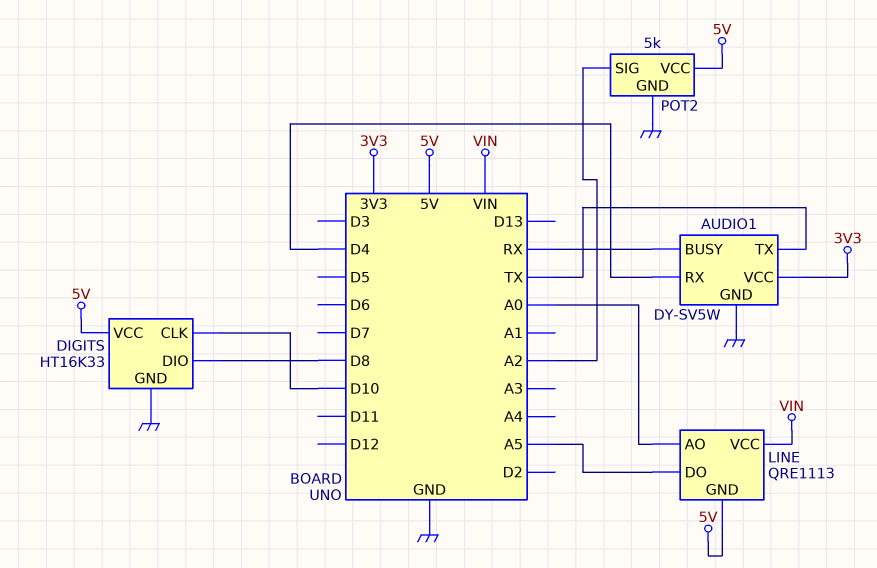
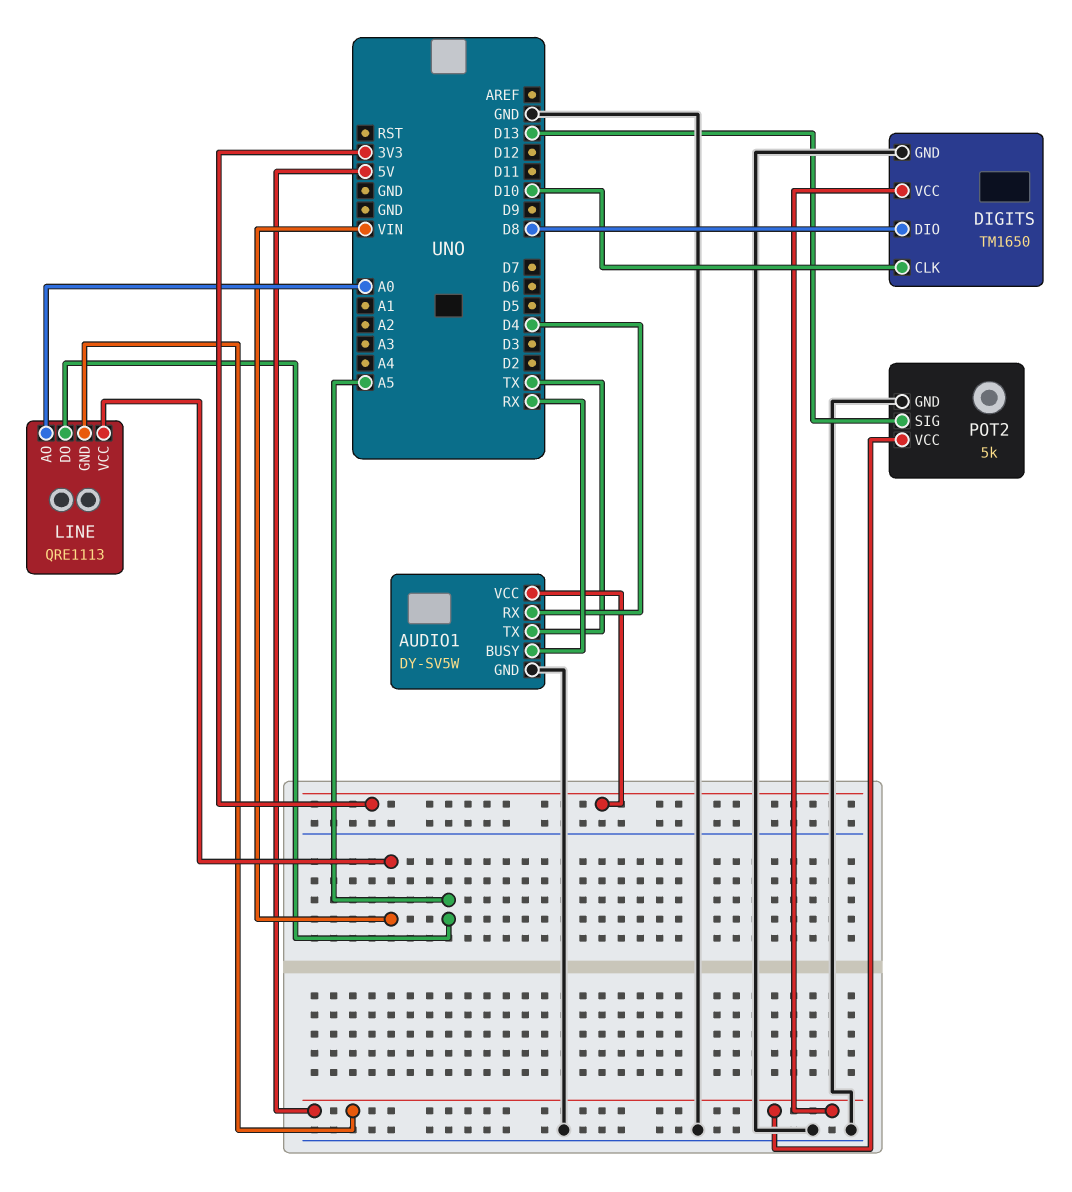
DIGITS: HT16K33 -> TM1650
POT2 pin SIG: A2 -> D13

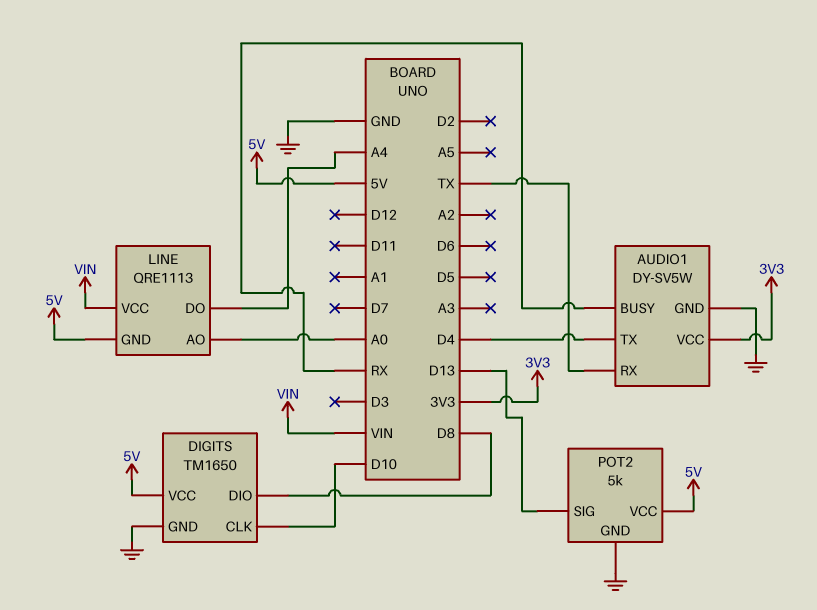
AUDIO1 pin RX: D4 -> TX
AUDIO1 pin TX: TX -> D4
LINE pin DO: A5 -> A4

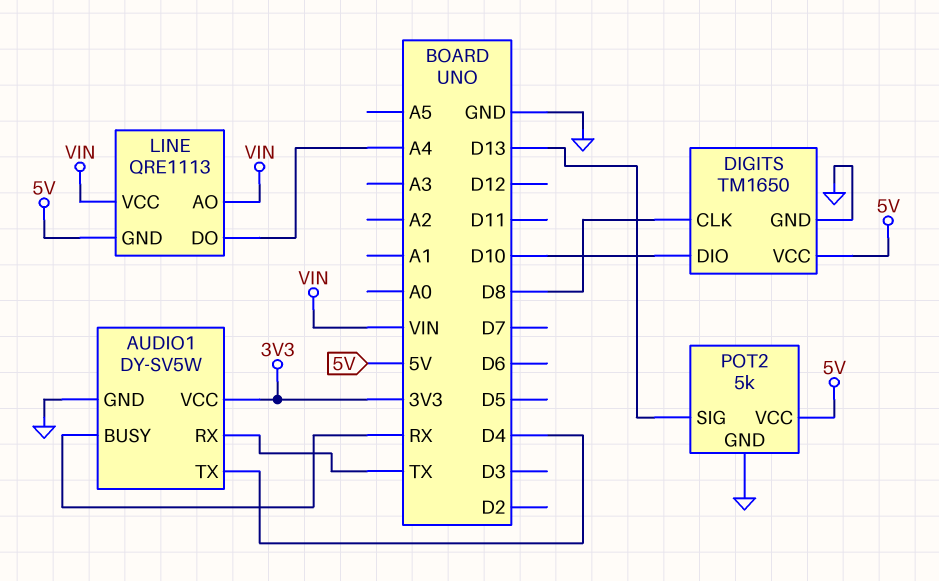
DIGITS pin CLK: D10 -> D8
DIGITS pin DIO: D8 -> D10
LINE pin AO: A0 -> VIN

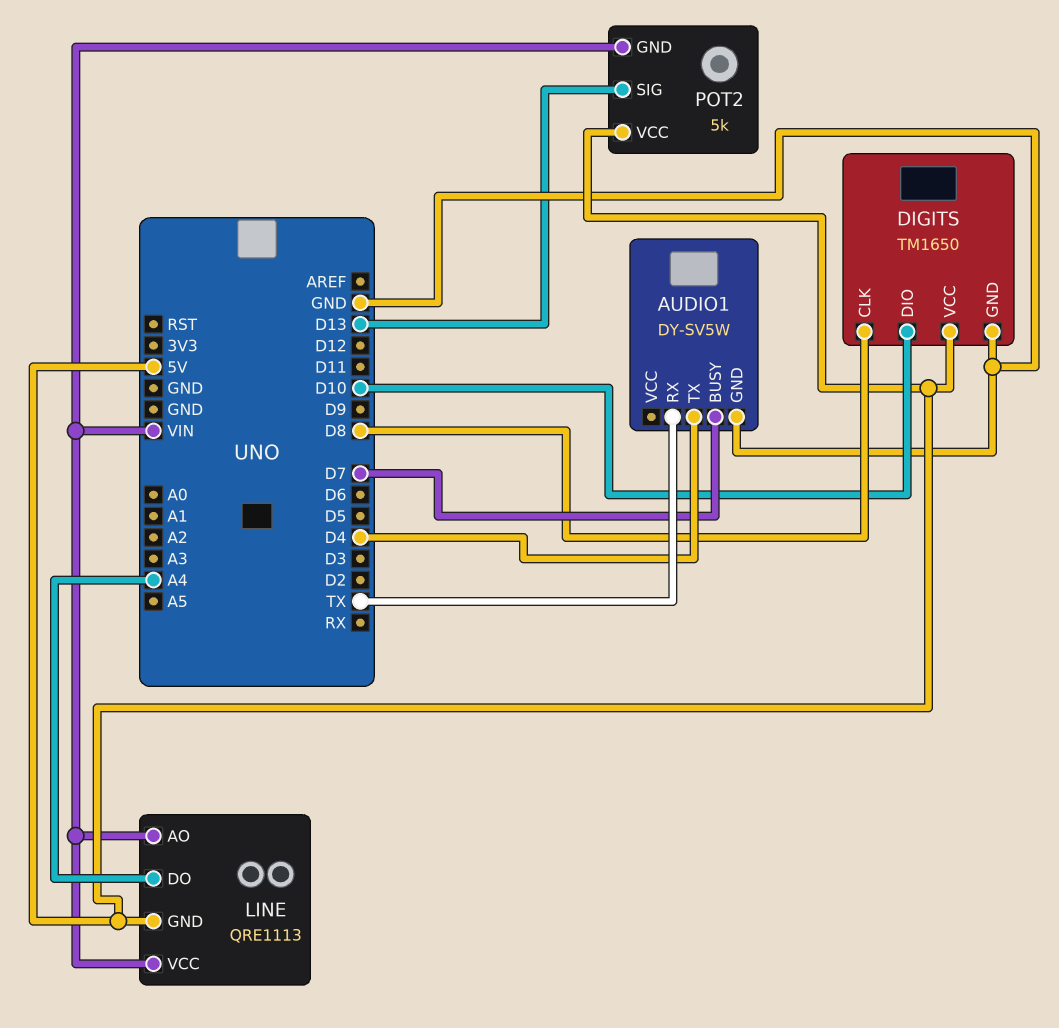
AUDIO1 pin BUSY: RX -> D7
AUDIO1 pin VCC: 3V3 -> none
POT2 pin GND: GND -> VIN

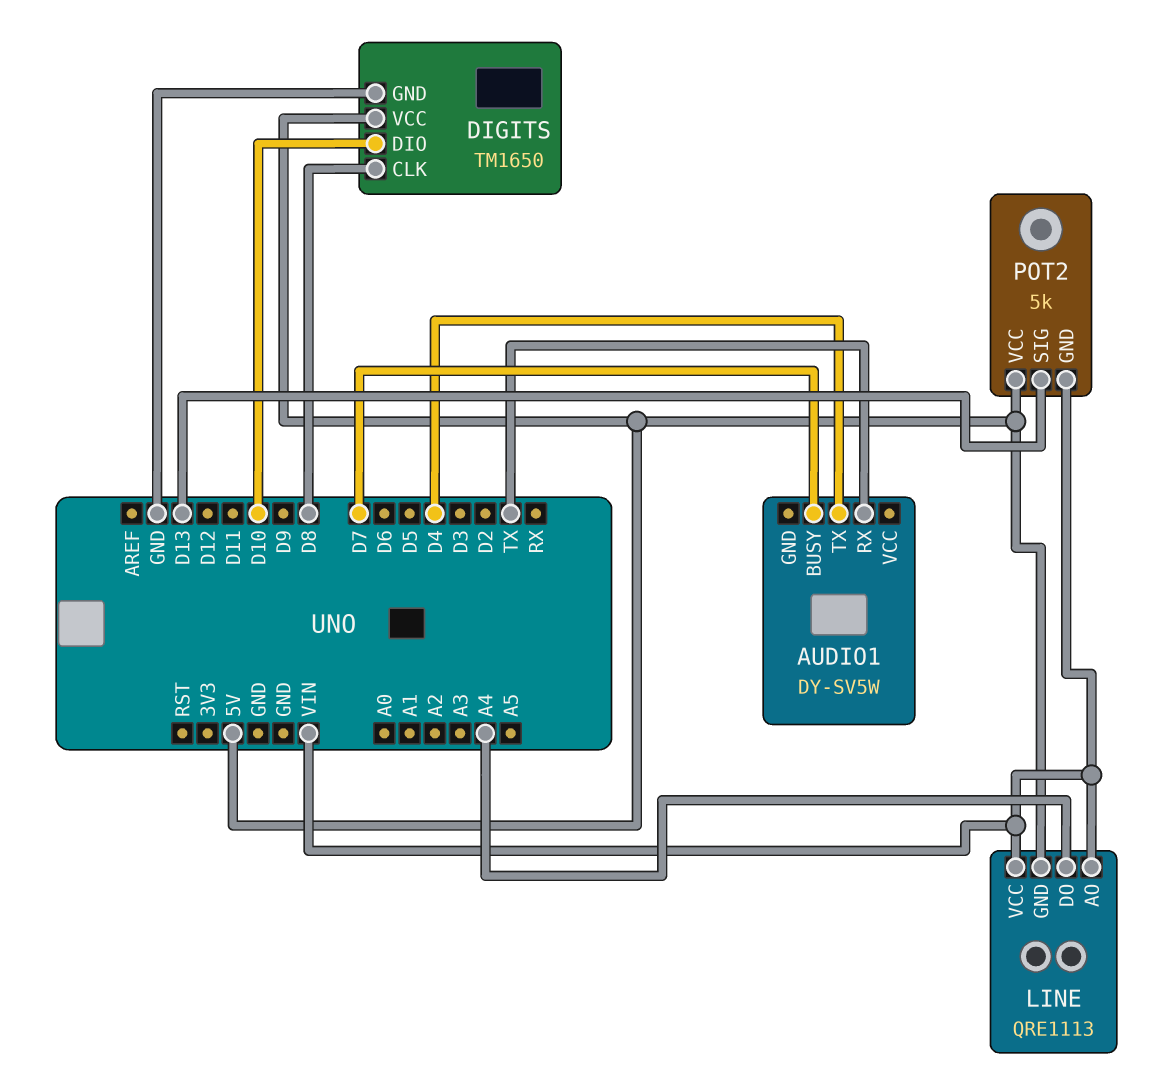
AUDIO1 pin GND: GND -> none

